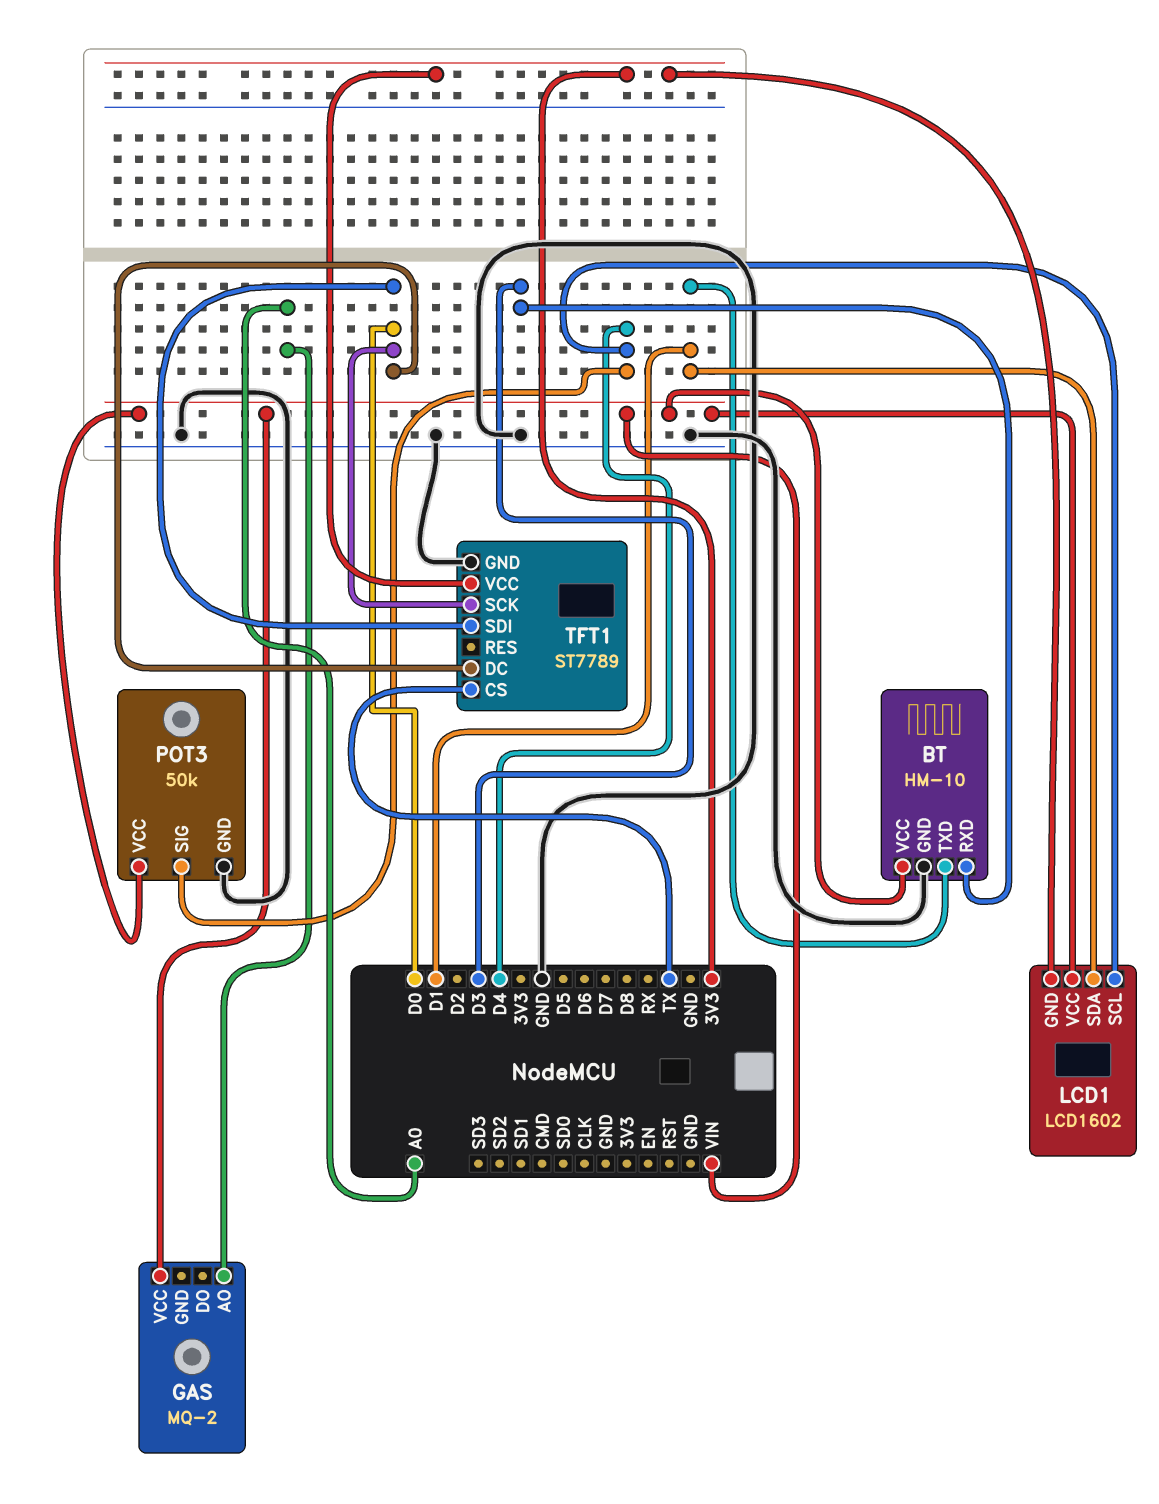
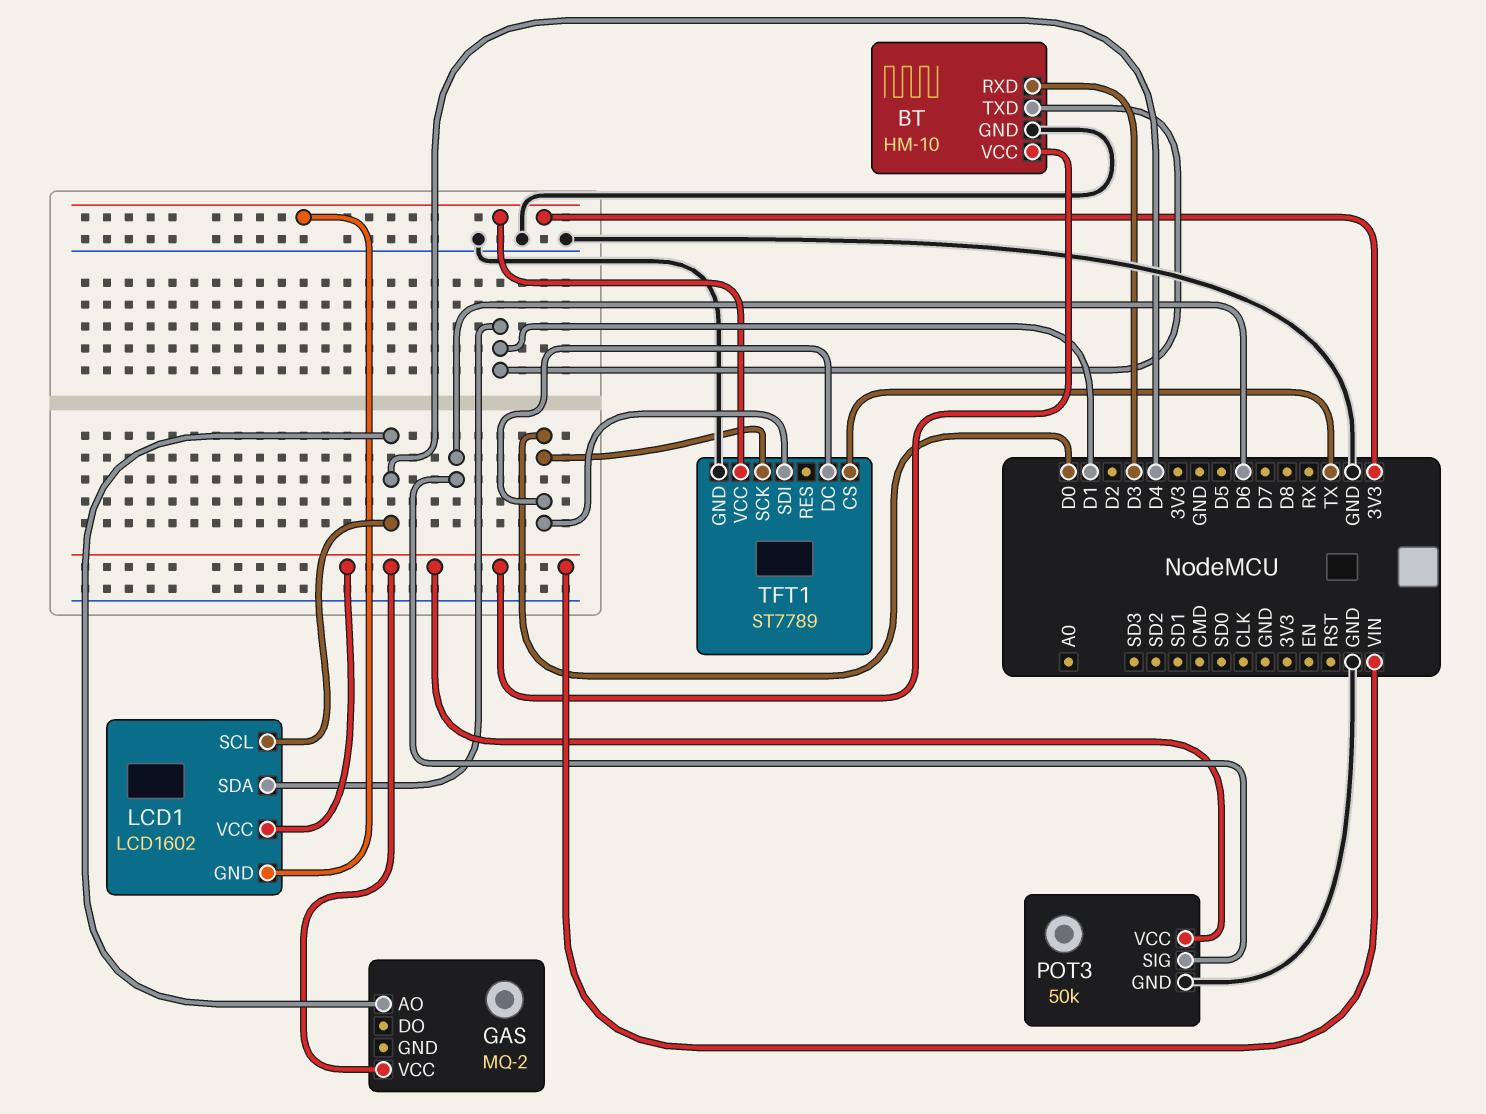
GAS pin AO: A0 -> D4
POT3 pin SIG: D4 -> D6

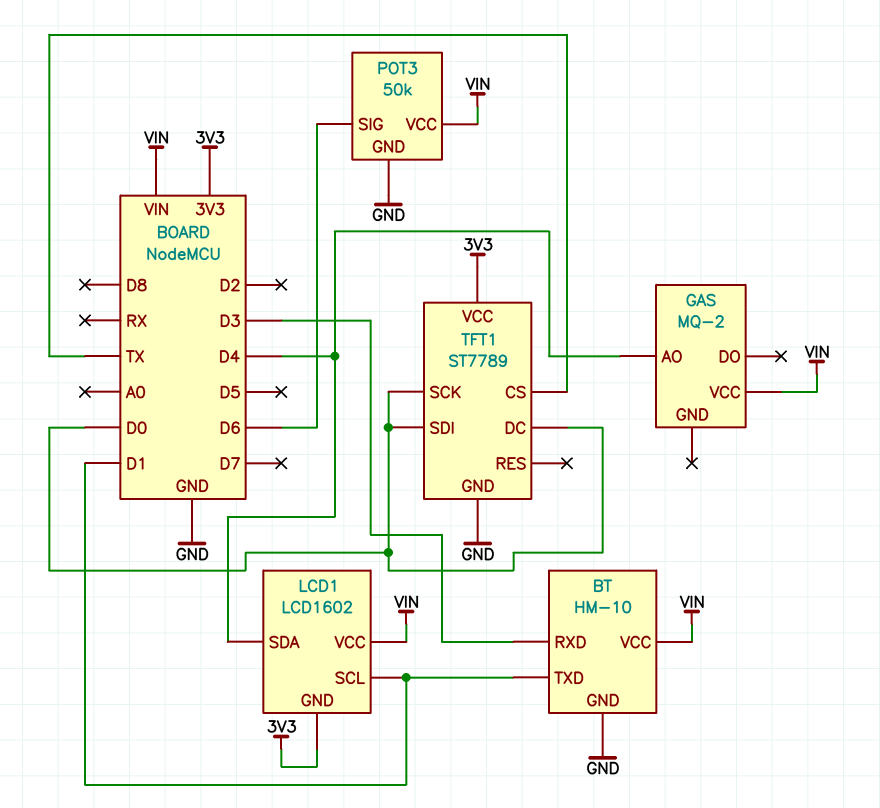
LCD1 pin SCL: D4 -> D1
LCD1 pin SDA: D1 -> D4

